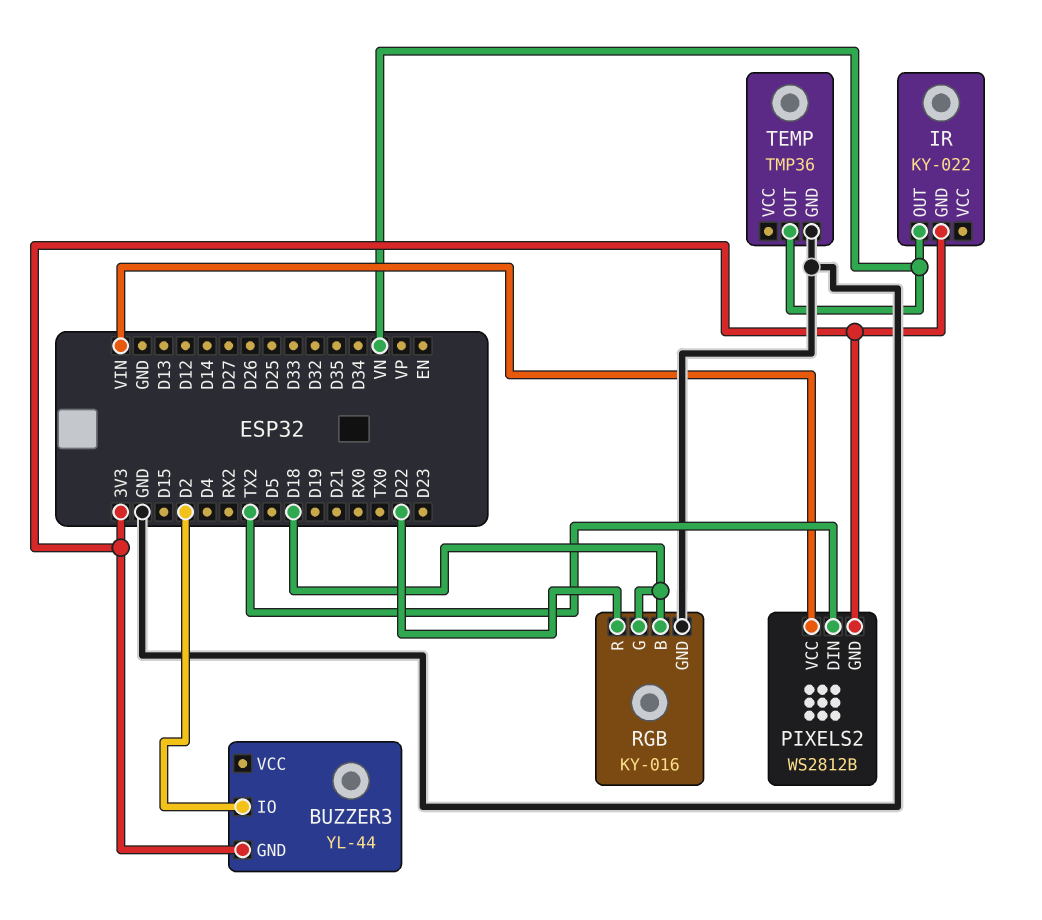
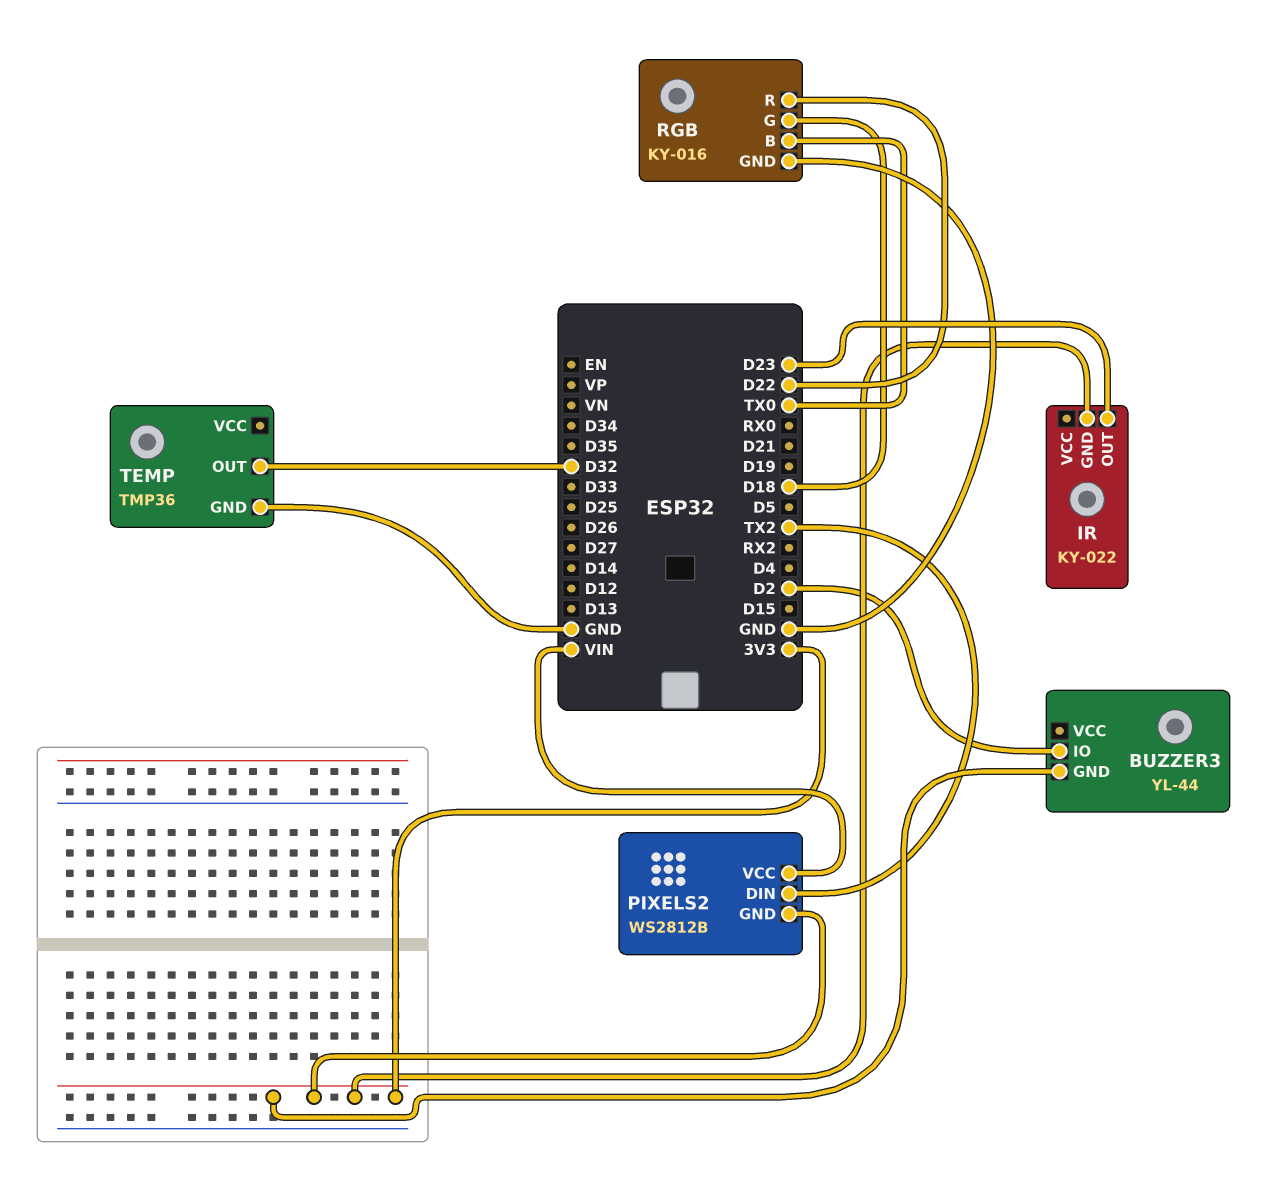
IR pin OUT: VN -> D23
RGB pin B: D18 -> TX0
TEMP pin OUT: VN -> D32

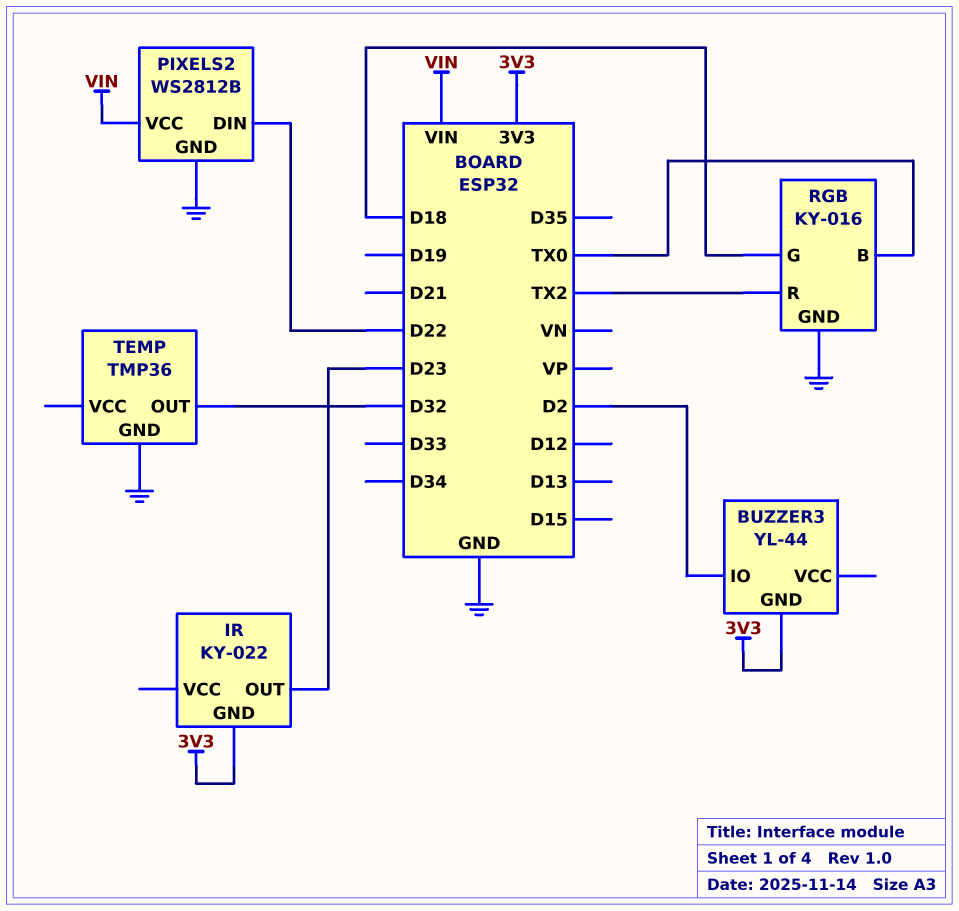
PIXELS2 pin DIN: TX2 -> D22
PIXELS2 pin GND: 3V3 -> GND
RGB pin R: D22 -> TX2

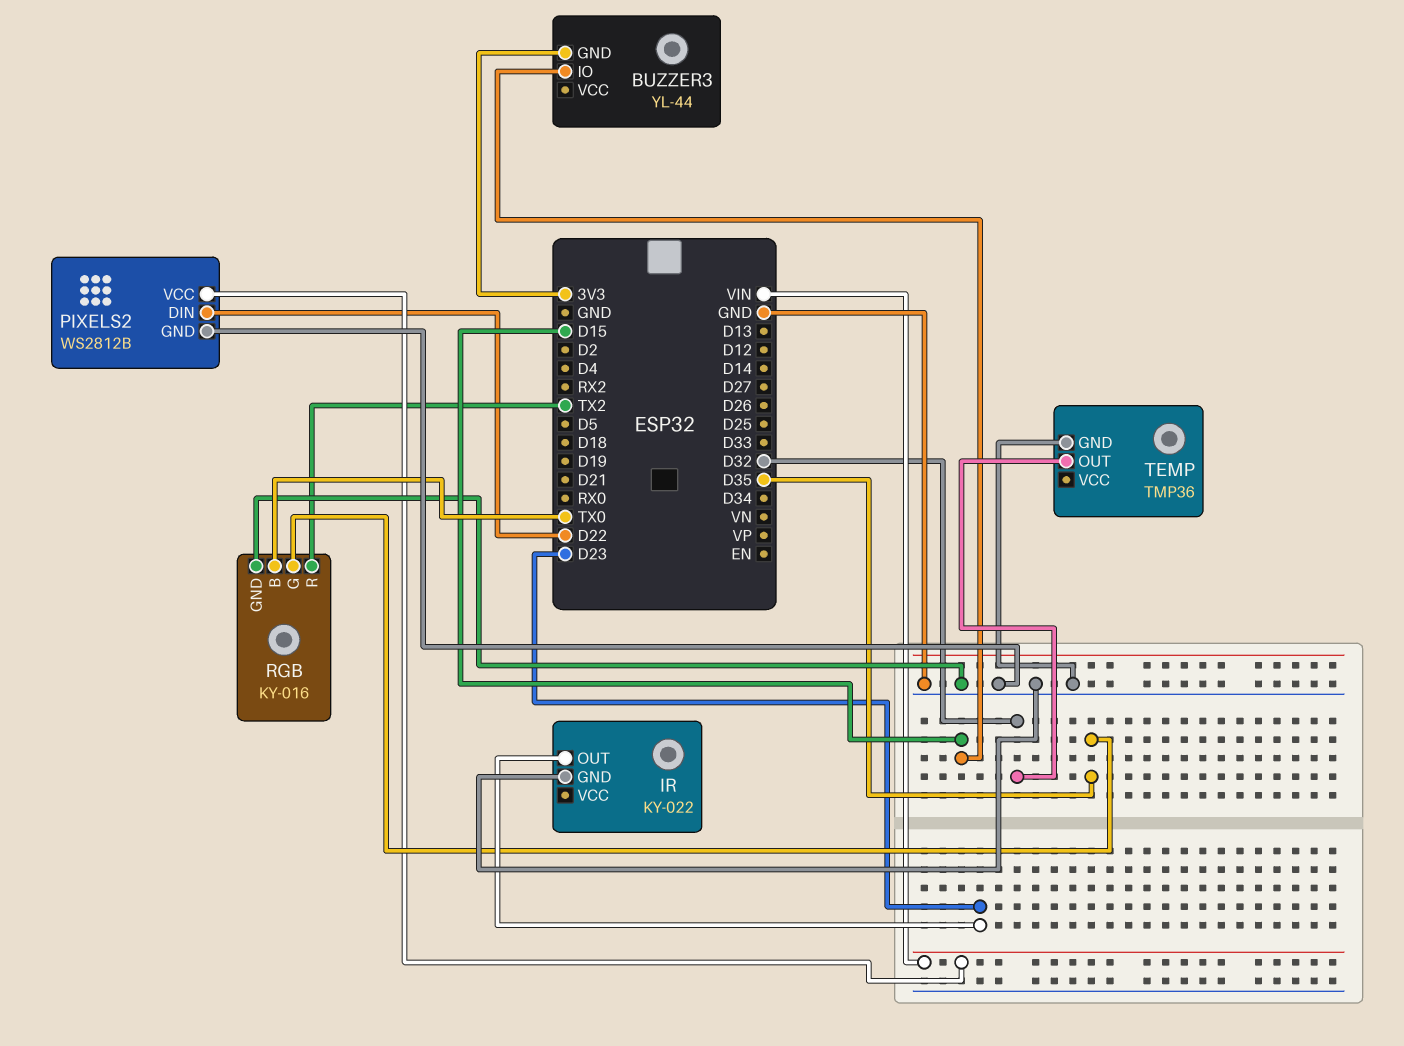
BUZZER3 pin IO: D2 -> D15
IR pin GND: 3V3 -> GND
RGB pin G: D18 -> D35

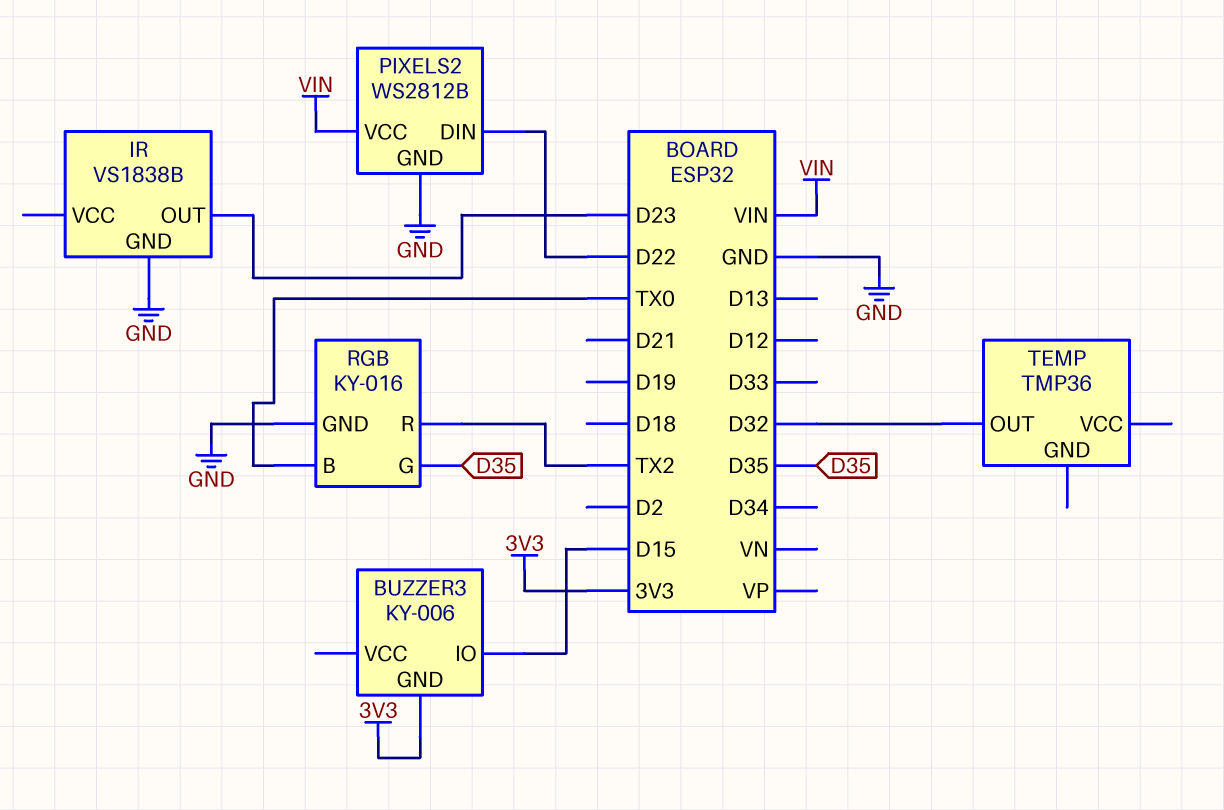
BUZZER3: YL-44 -> KY-006
IR: KY-022 -> VS1838B
TEMP pin GND: GND -> none

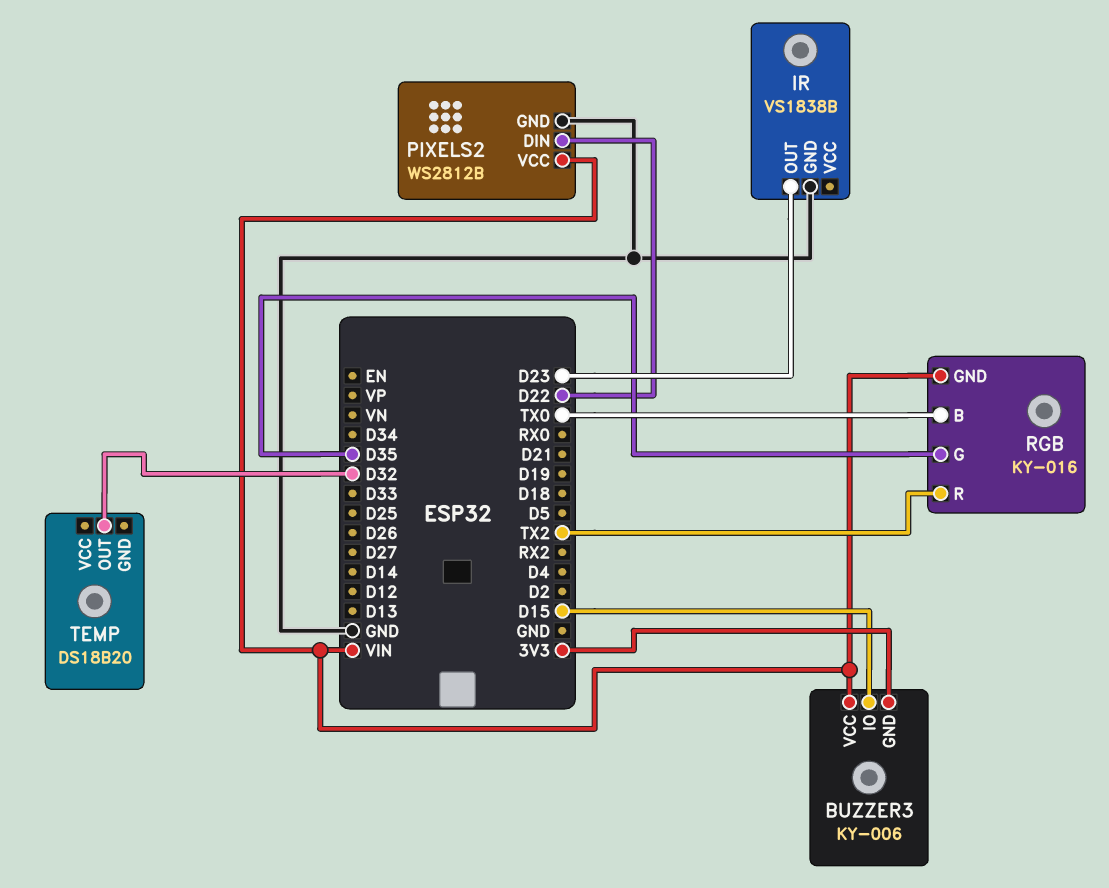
BUZZER3 pin VCC: none -> VIN
RGB pin GND: GND -> VIN
TEMP: TMP36 -> DS18B20

